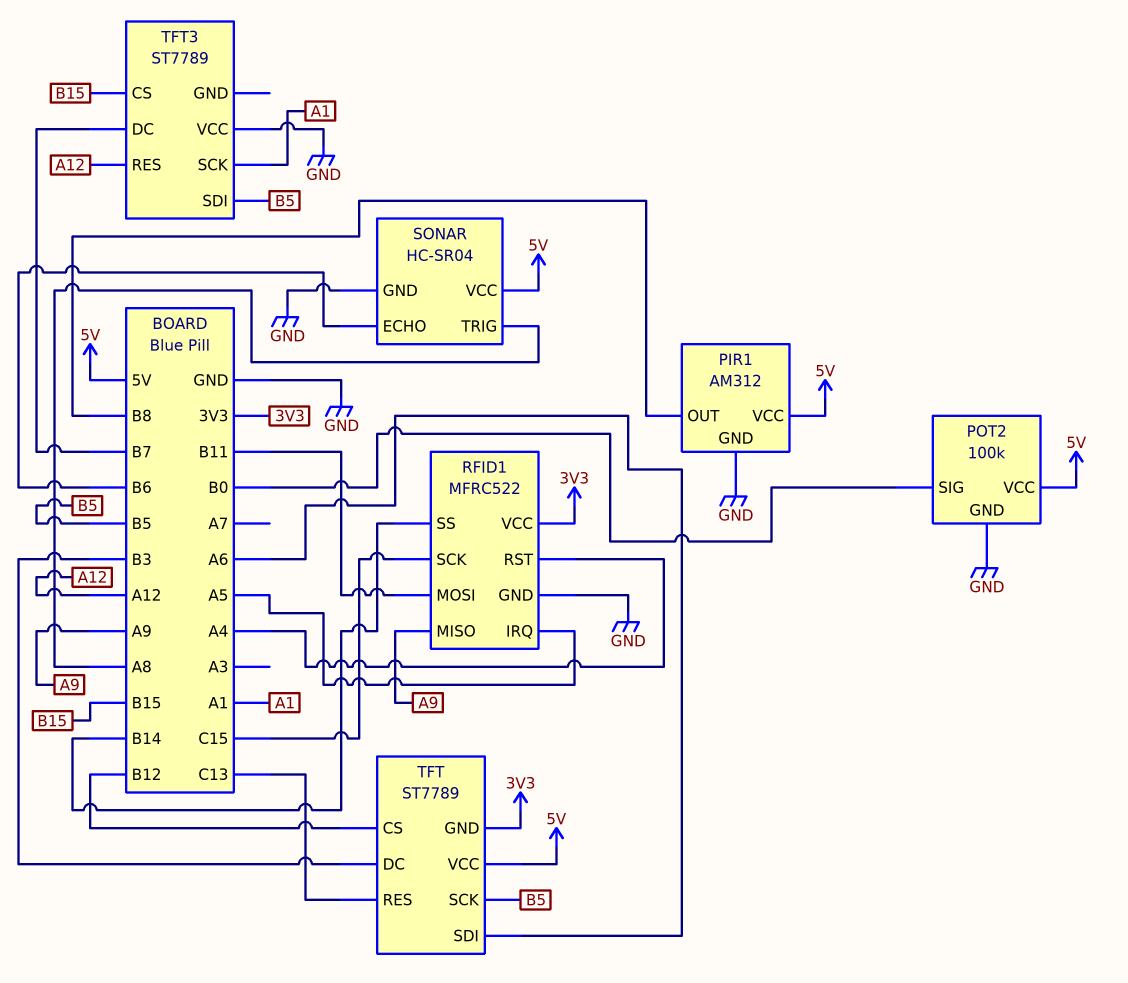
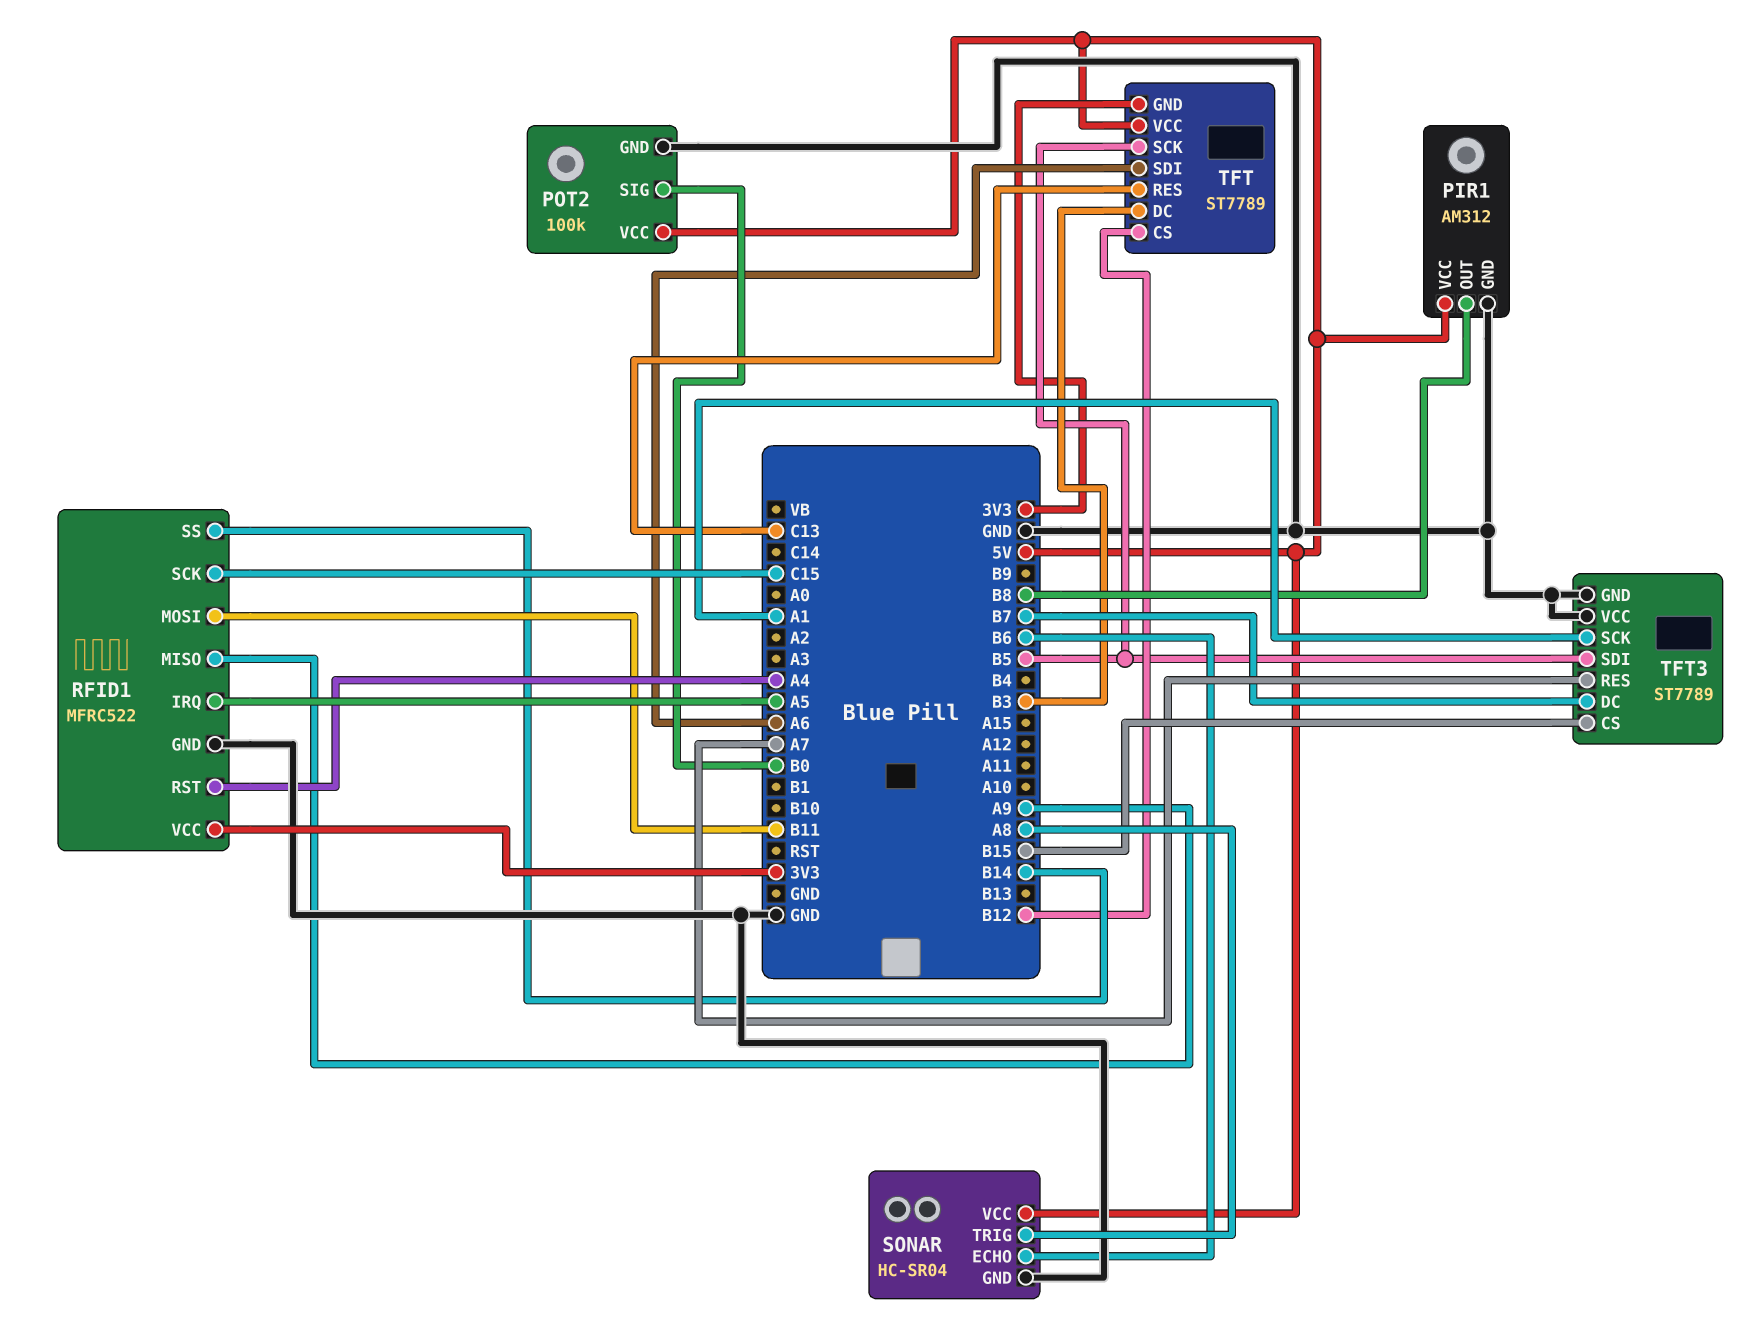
TFT3 pin GND: none -> GND
TFT3 pin RES: A12 -> A7

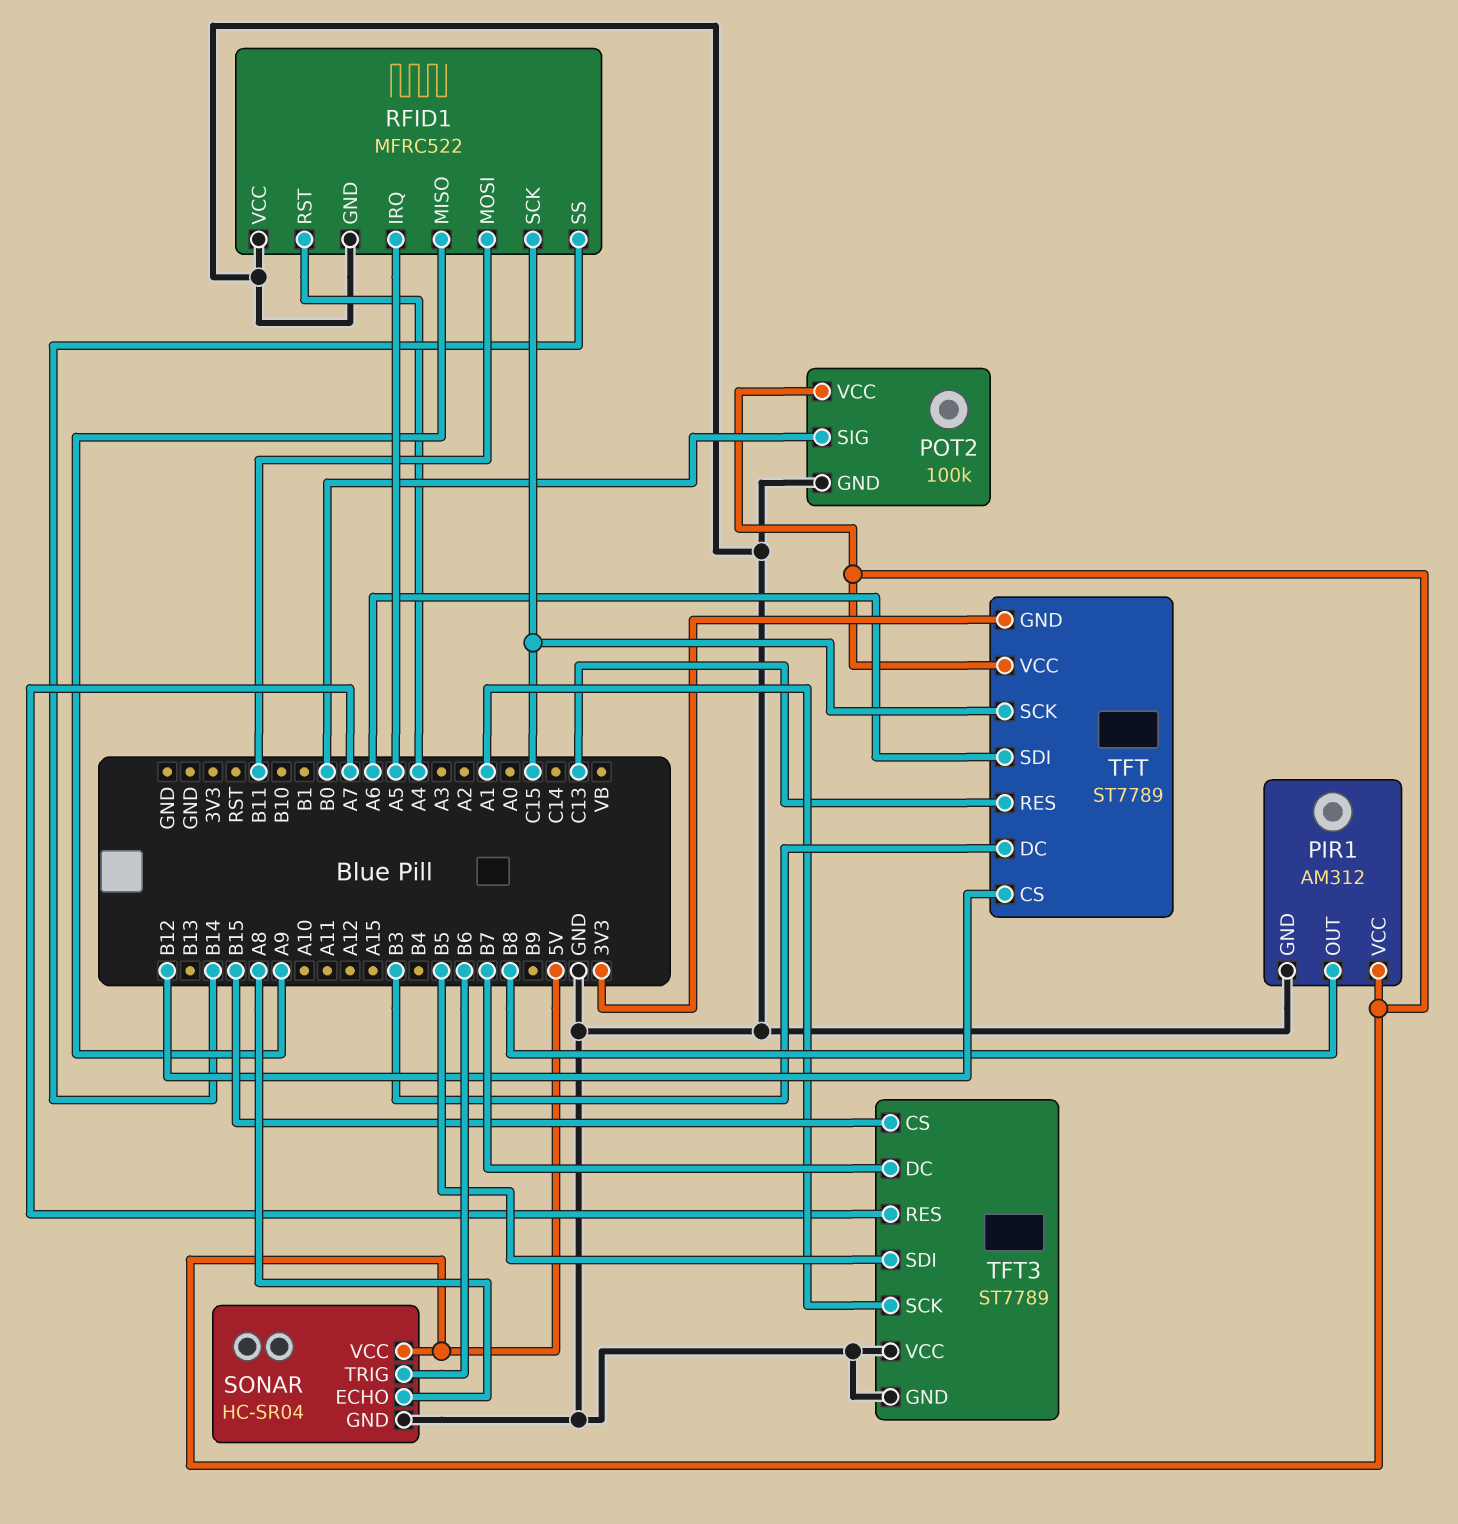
RFID1 pin VCC: 3V3 -> GND
SONAR pin ECHO: B6 -> A8
SONAR pin TRIG: A8 -> B6
TFT pin SCK: B5 -> C15

